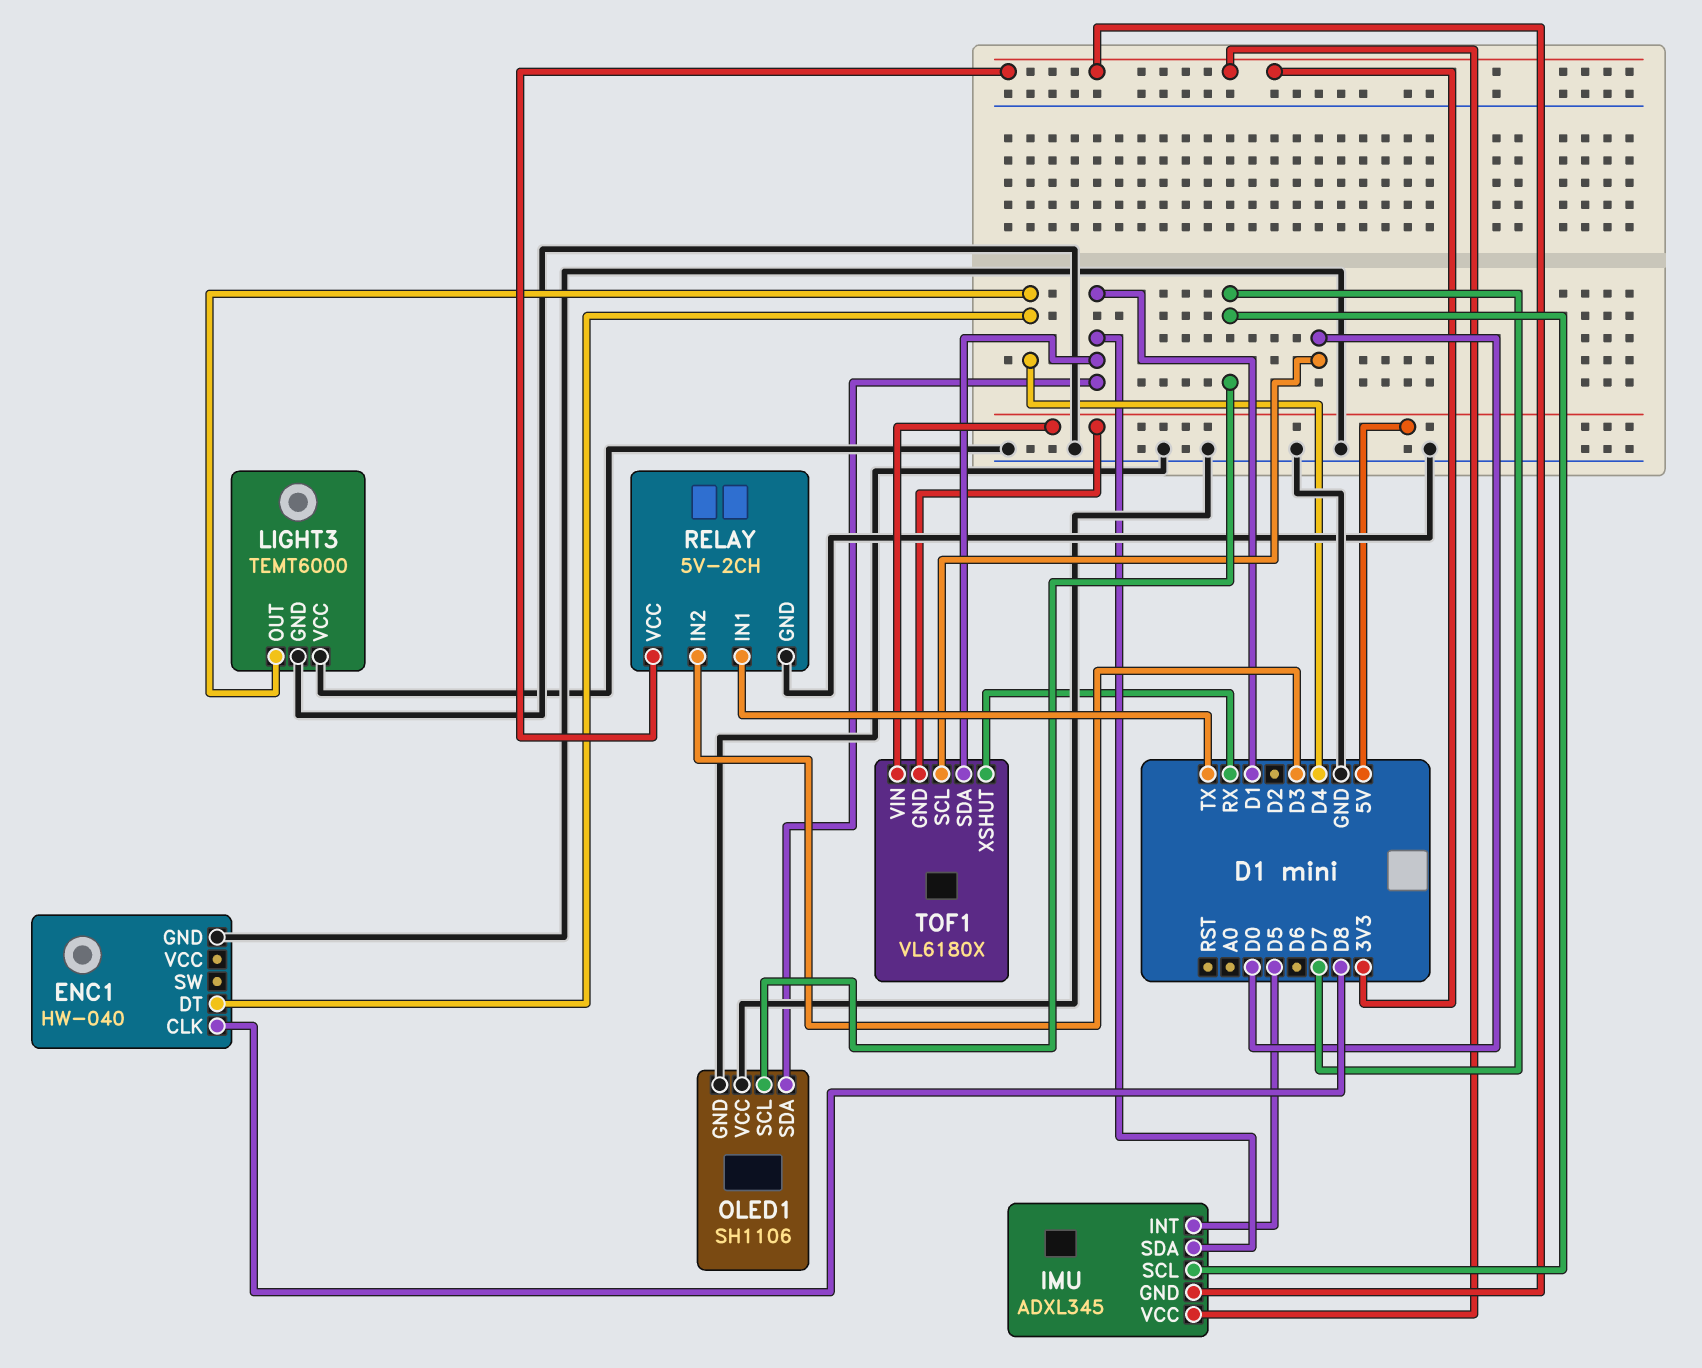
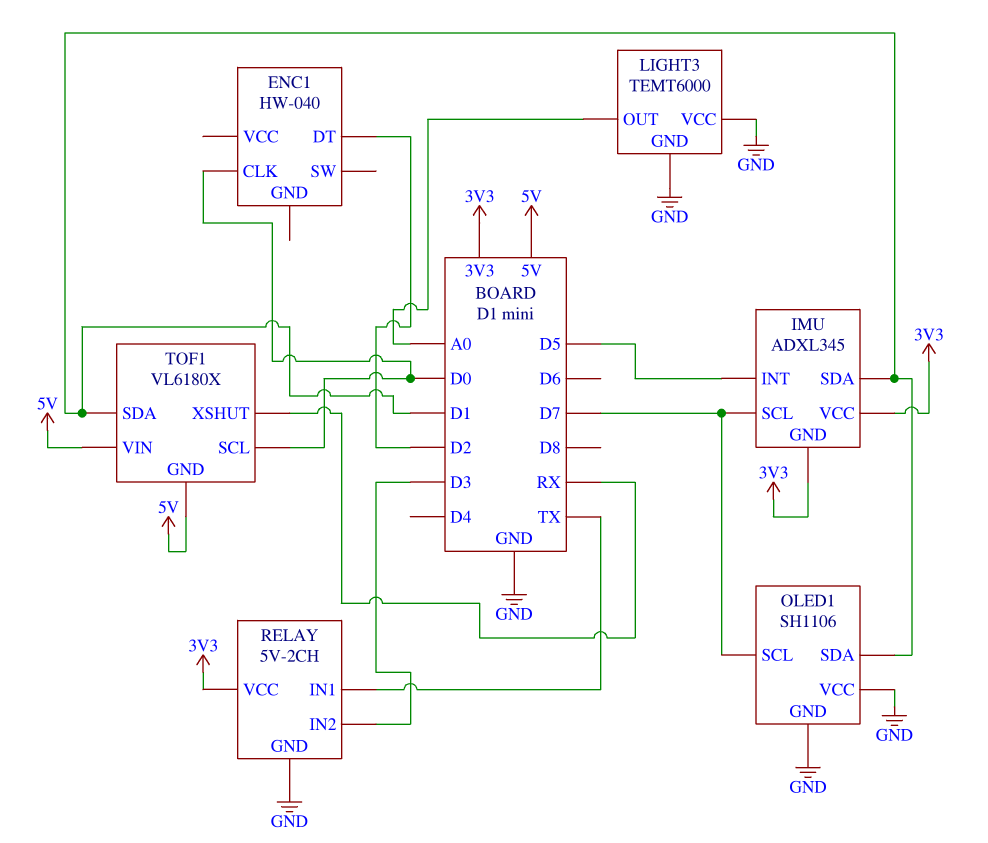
ENC1 pin CLK: D8 -> D0
ENC1 pin DT: D4 -> D2
ENC1 pin GND: GND -> none
LIGHT3 pin OUT: D4 -> A0

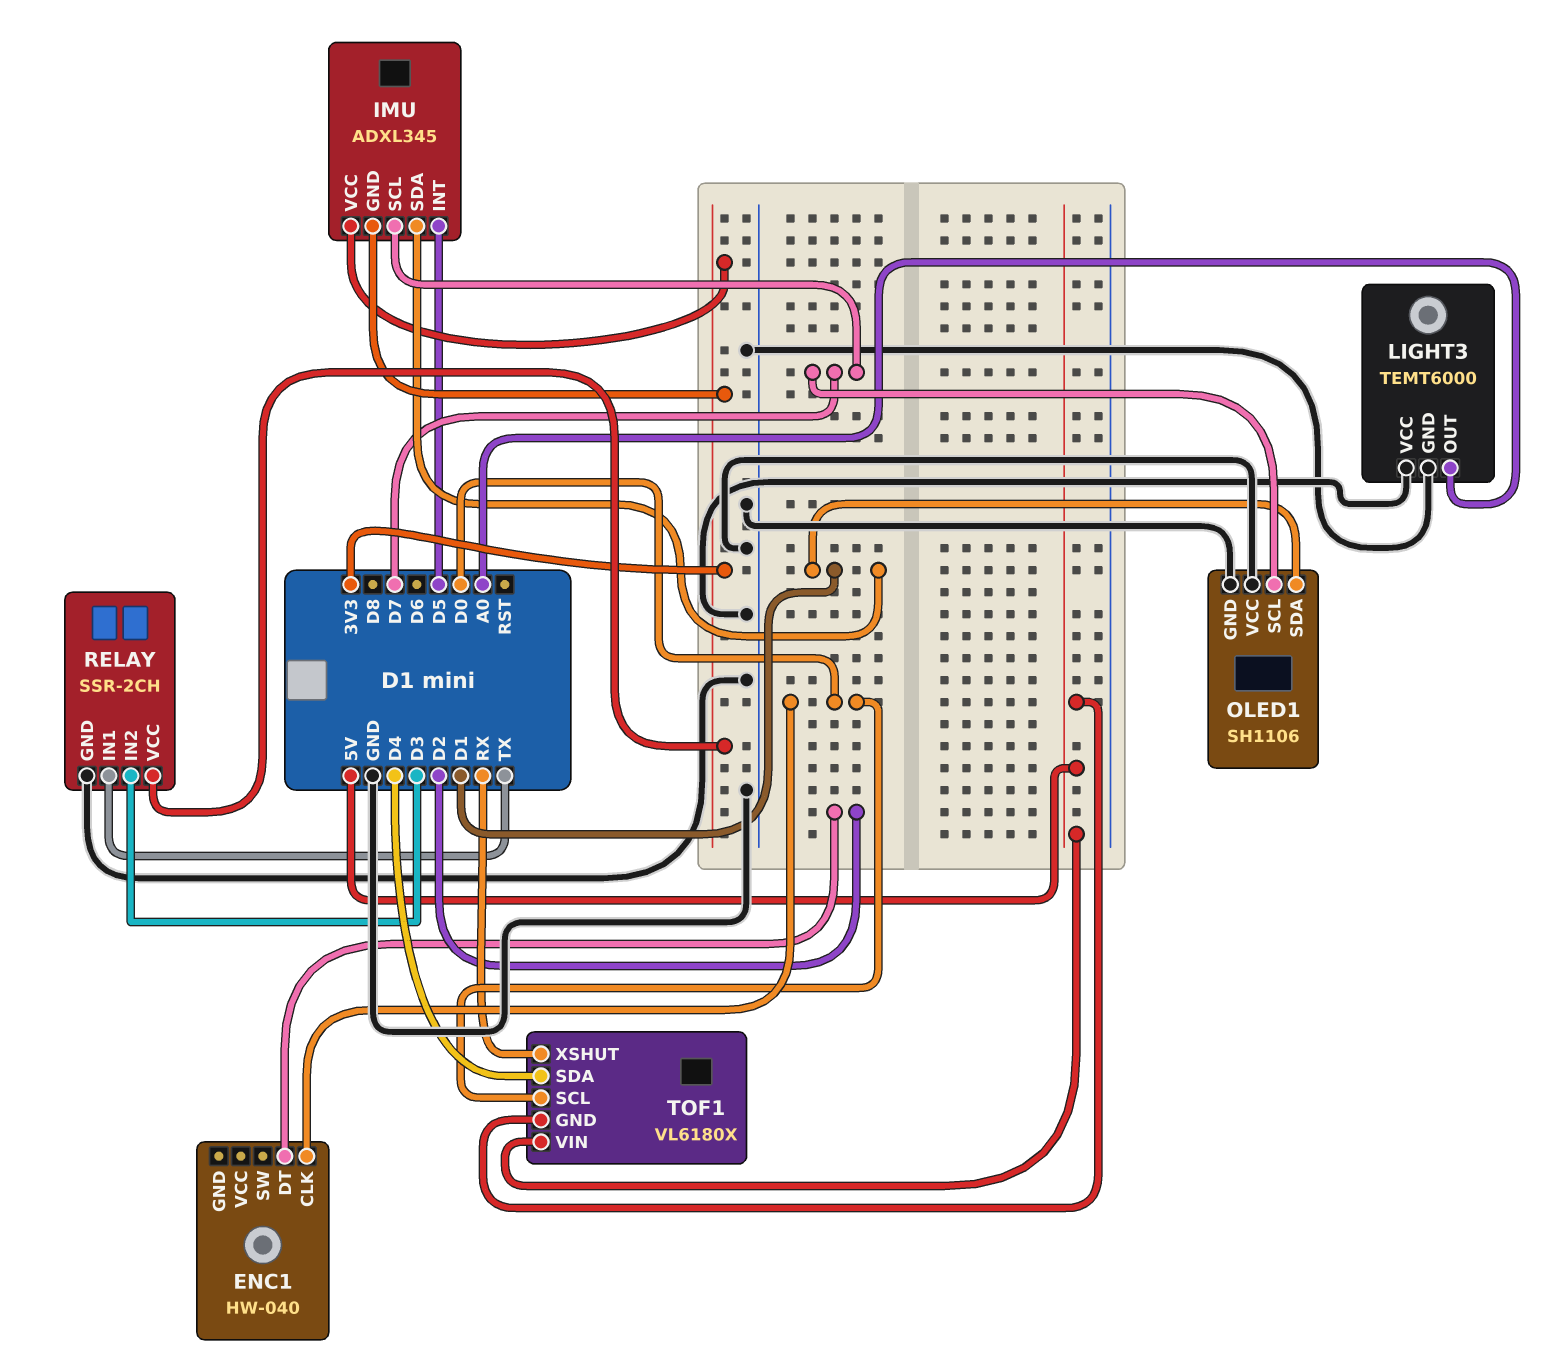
RELAY: 5V-2CH -> SSR-2CH
TOF1 pin SDA: D1 -> D4

